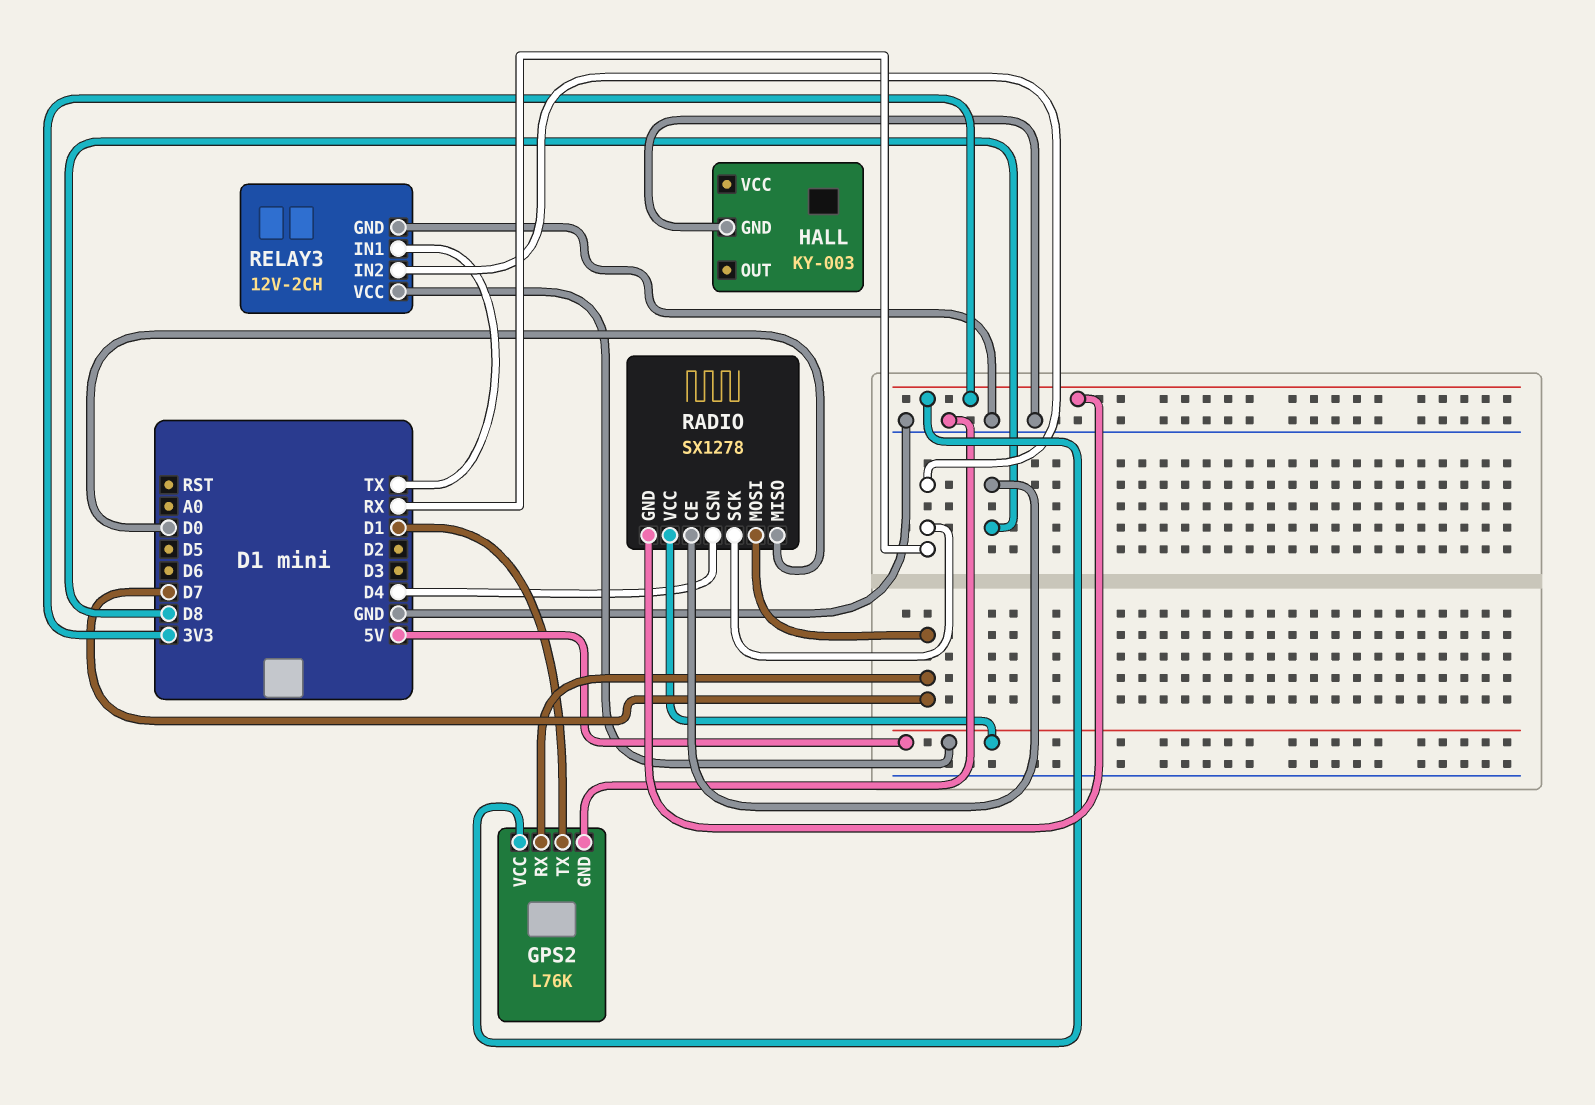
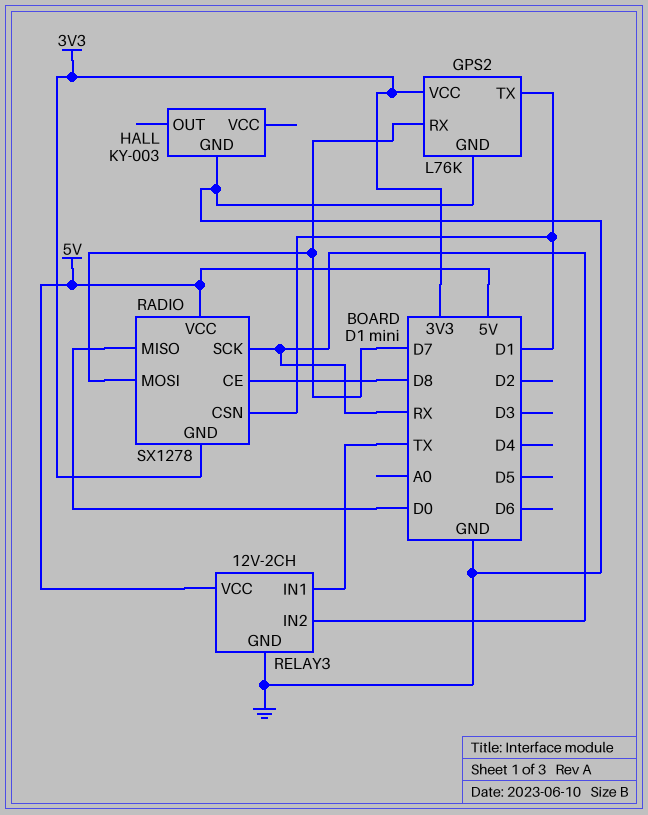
RADIO pin CSN: D4 -> D1

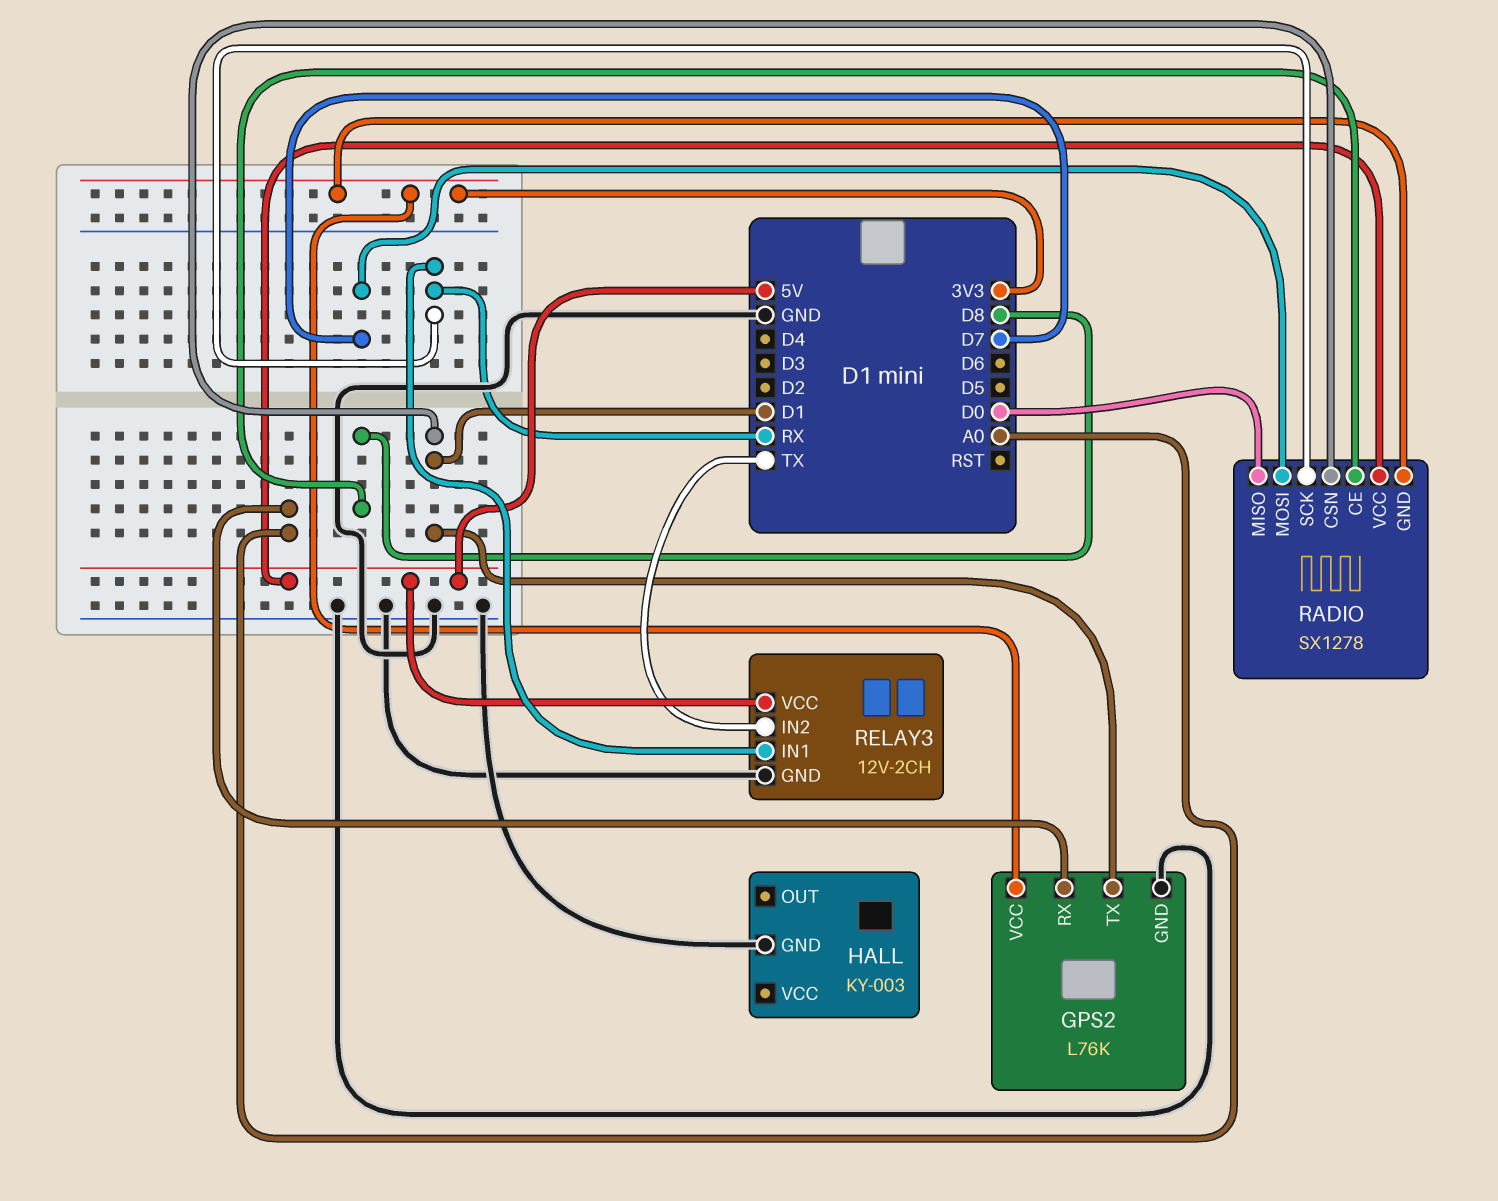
GPS2 pin RX: D7 -> A0
RELAY3 pin IN1: TX -> RX
RELAY3 pin IN2: RX -> TX

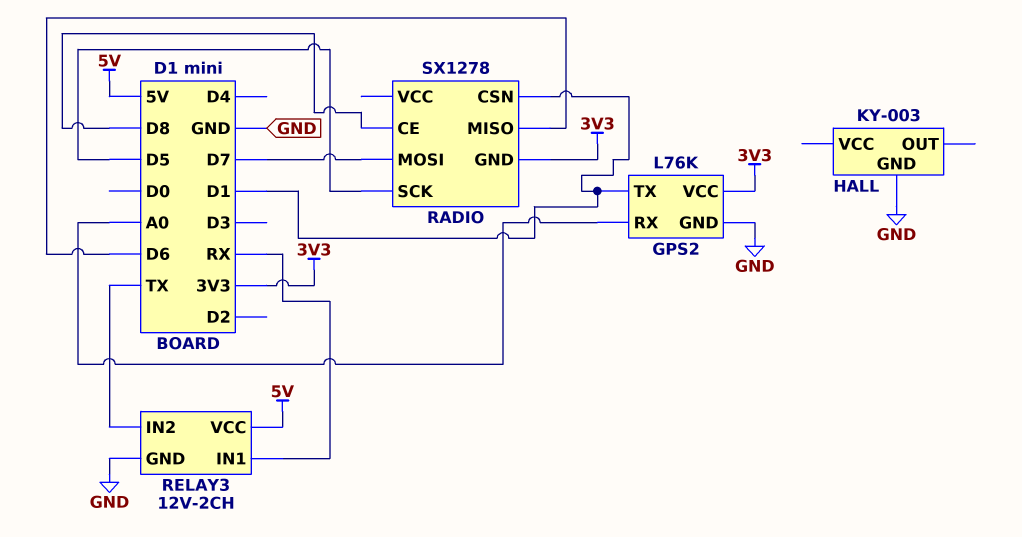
RADIO pin MISO: D0 -> D6
RADIO pin SCK: RX -> D5
RADIO pin VCC: 5V -> none

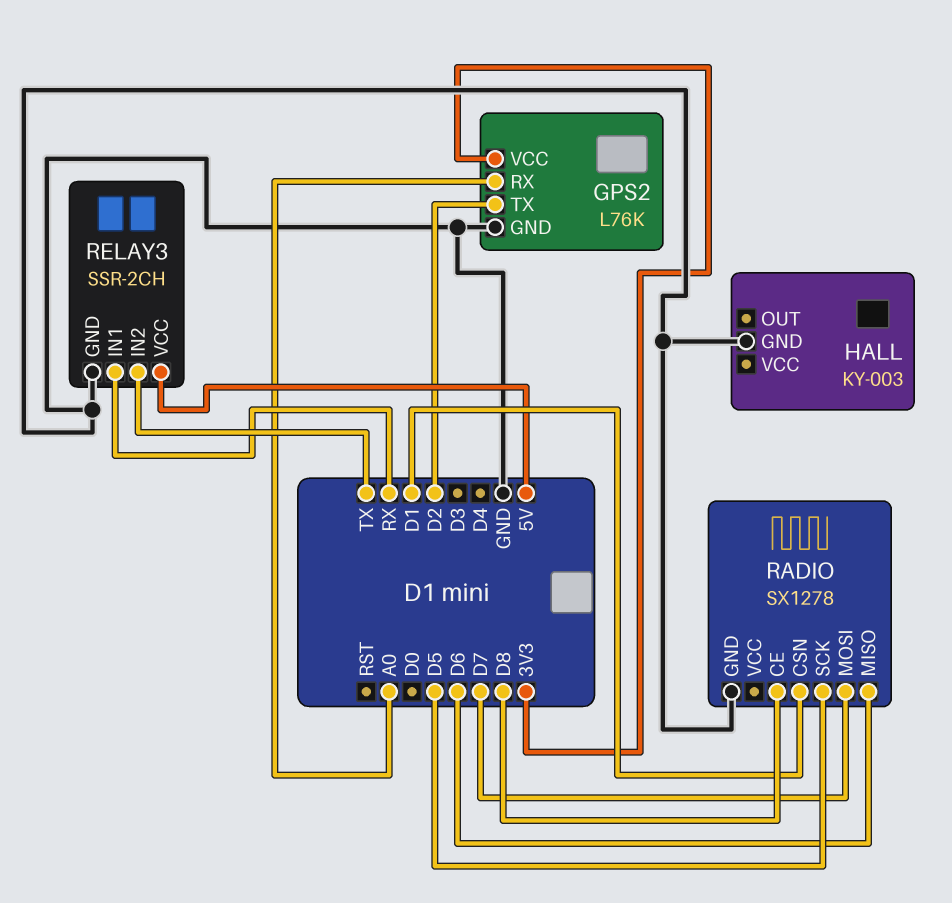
GPS2 pin TX: D1 -> D2
RADIO pin GND: 3V3 -> GND
RELAY3: 12V-2CH -> SSR-2CH

